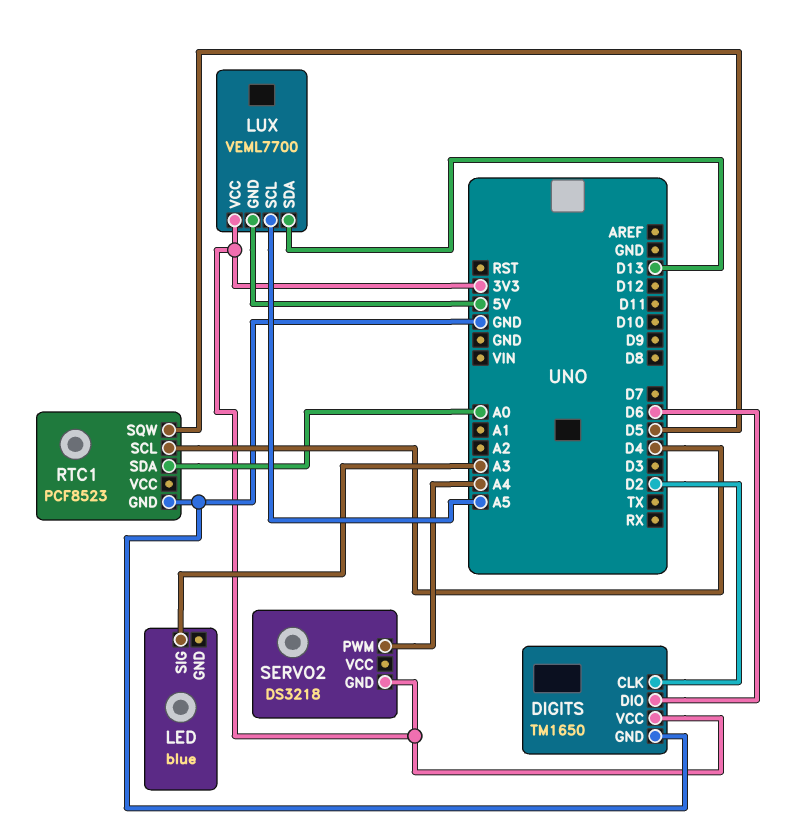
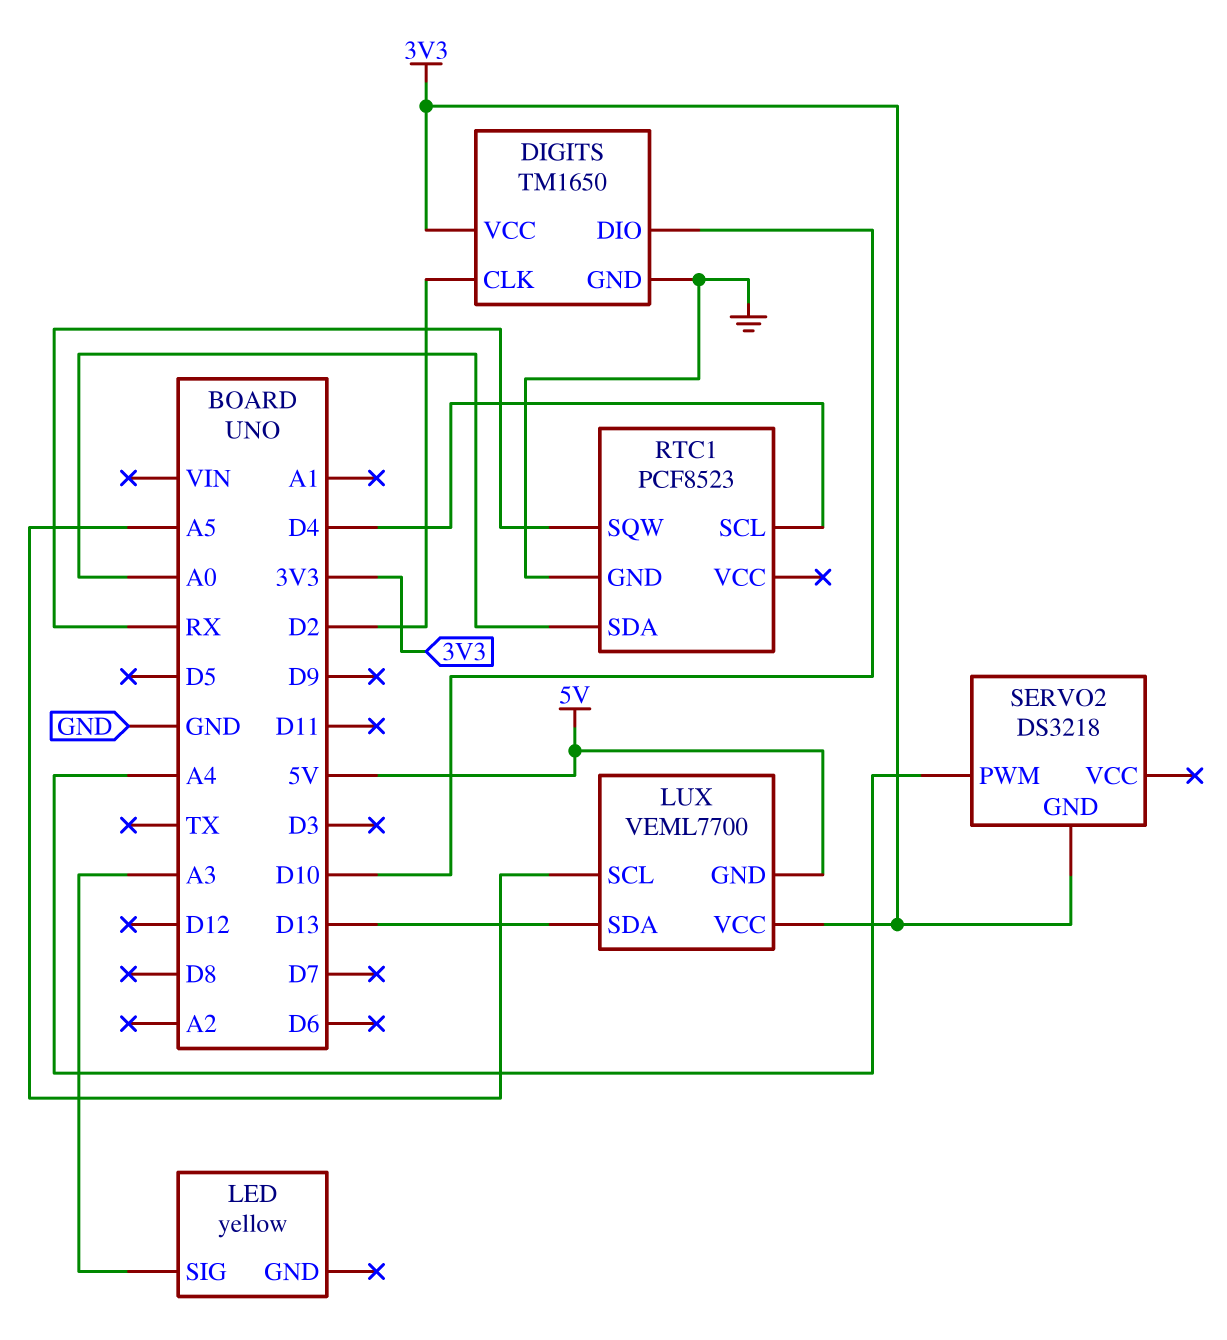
DIGITS pin DIO: D6 -> D10
LED: blue -> yellow
RTC1 pin SQW: D5 -> RX

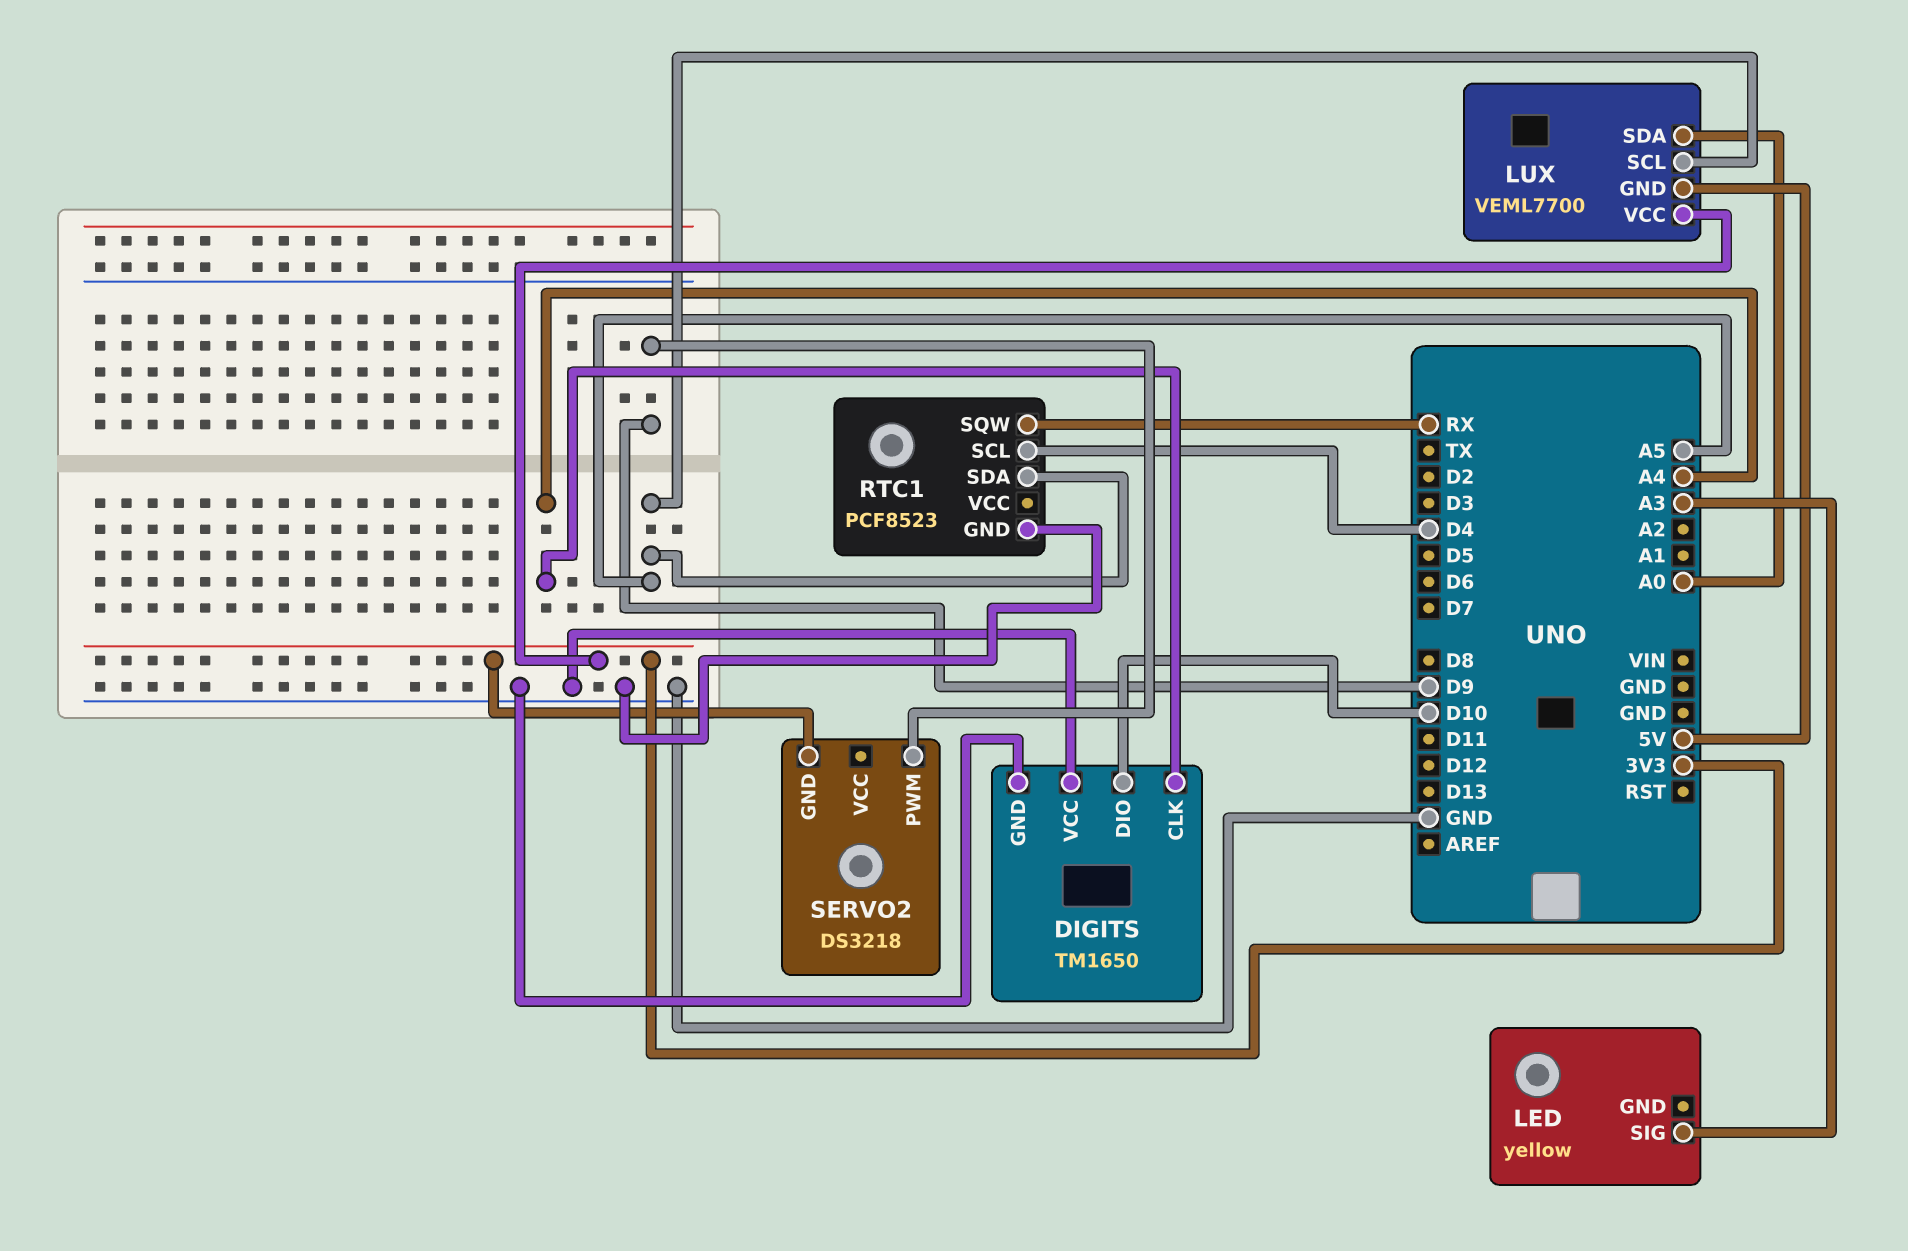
DIGITS pin CLK: D2 -> A4
DIGITS pin VCC: 3V3 -> GND
LUX pin SDA: D13 -> A0
RTC1 pin SDA: A0 -> A5
SERVO2 pin PWM: A4 -> D9

